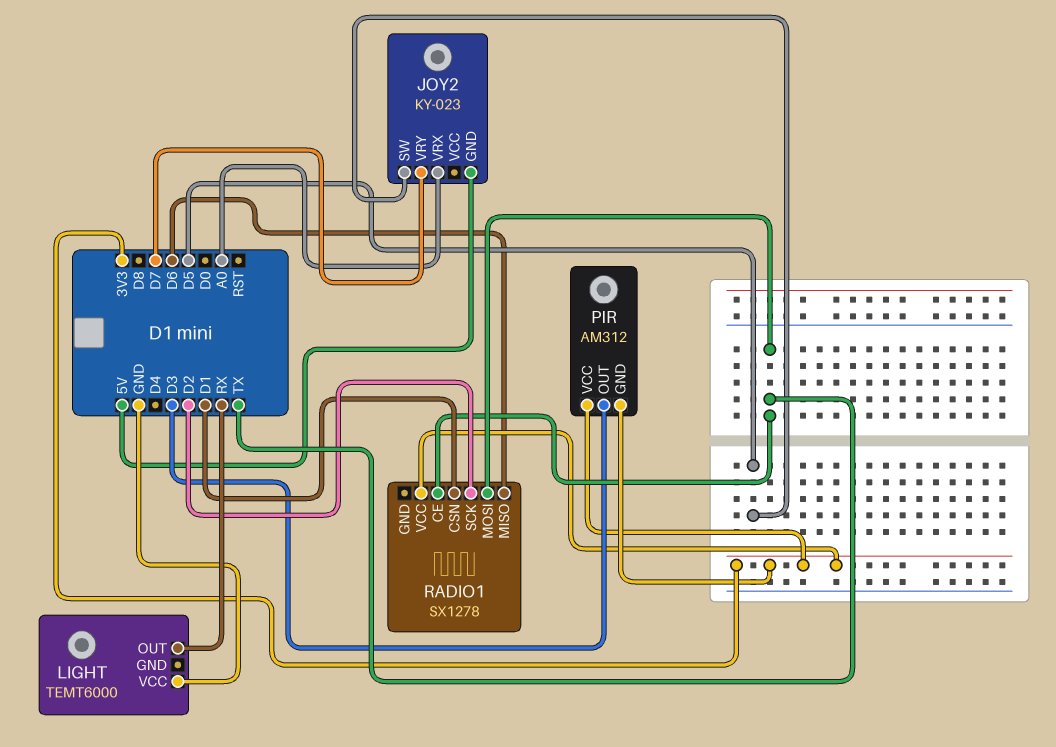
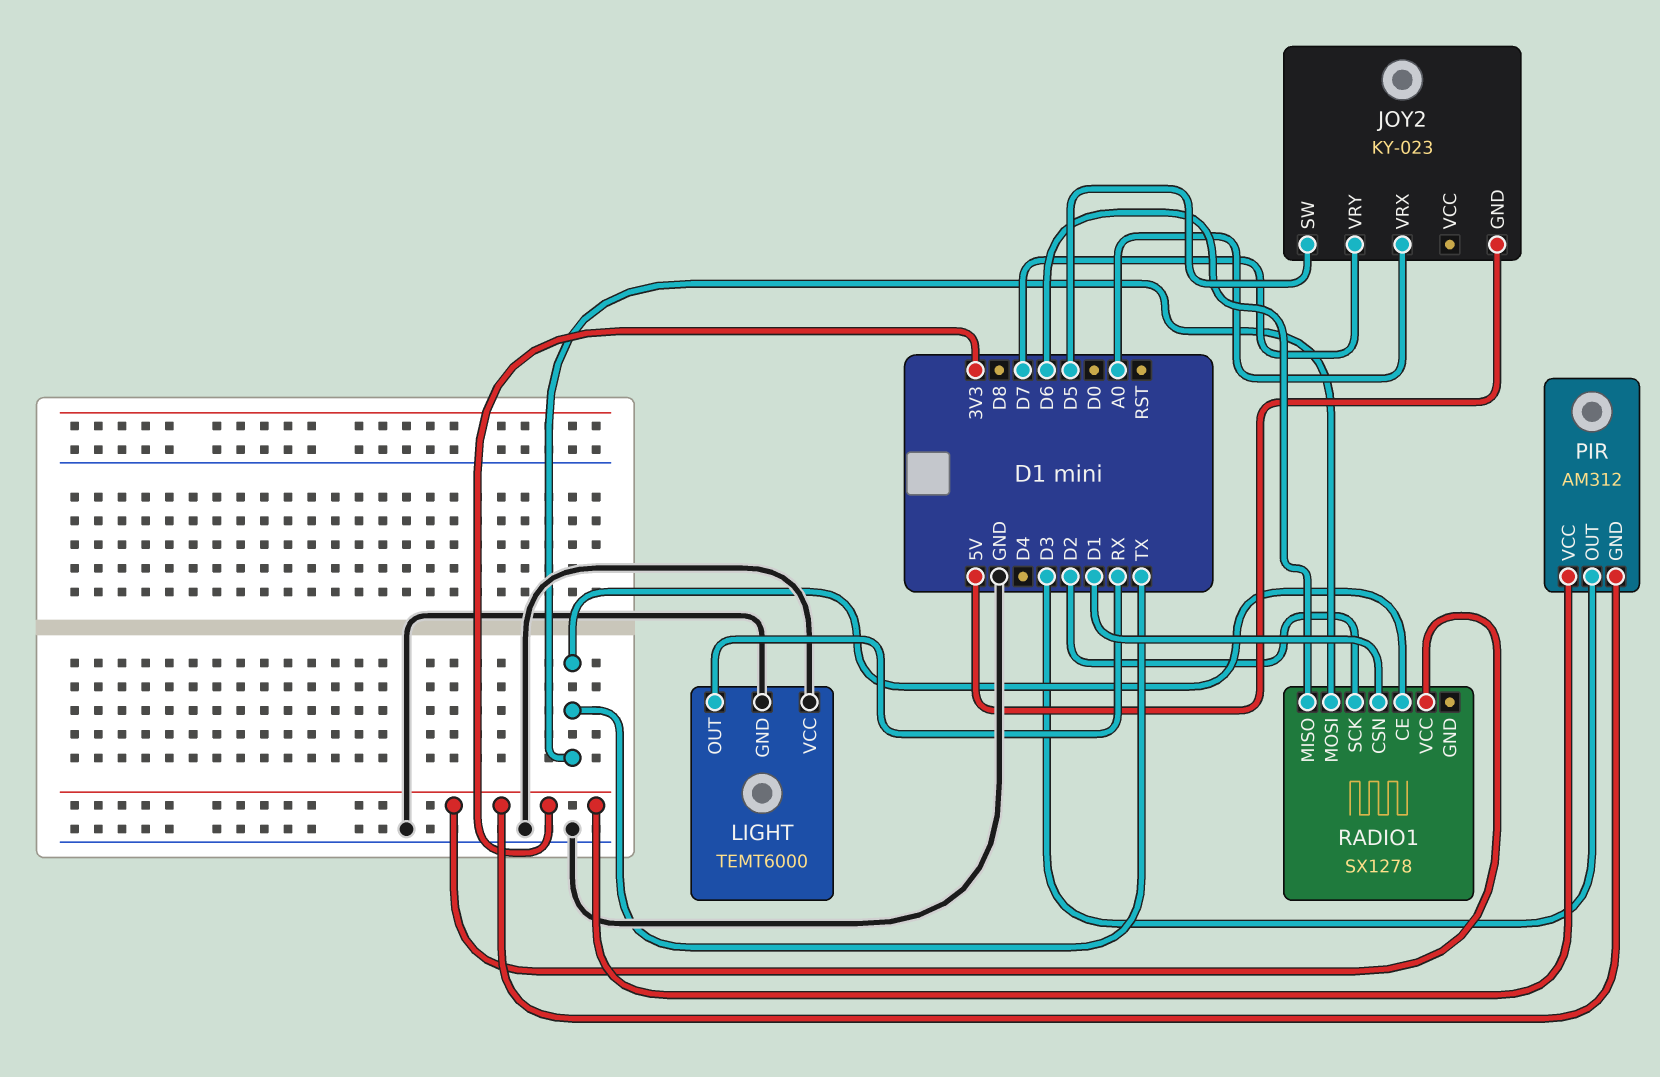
LIGHT pin GND: none -> GND

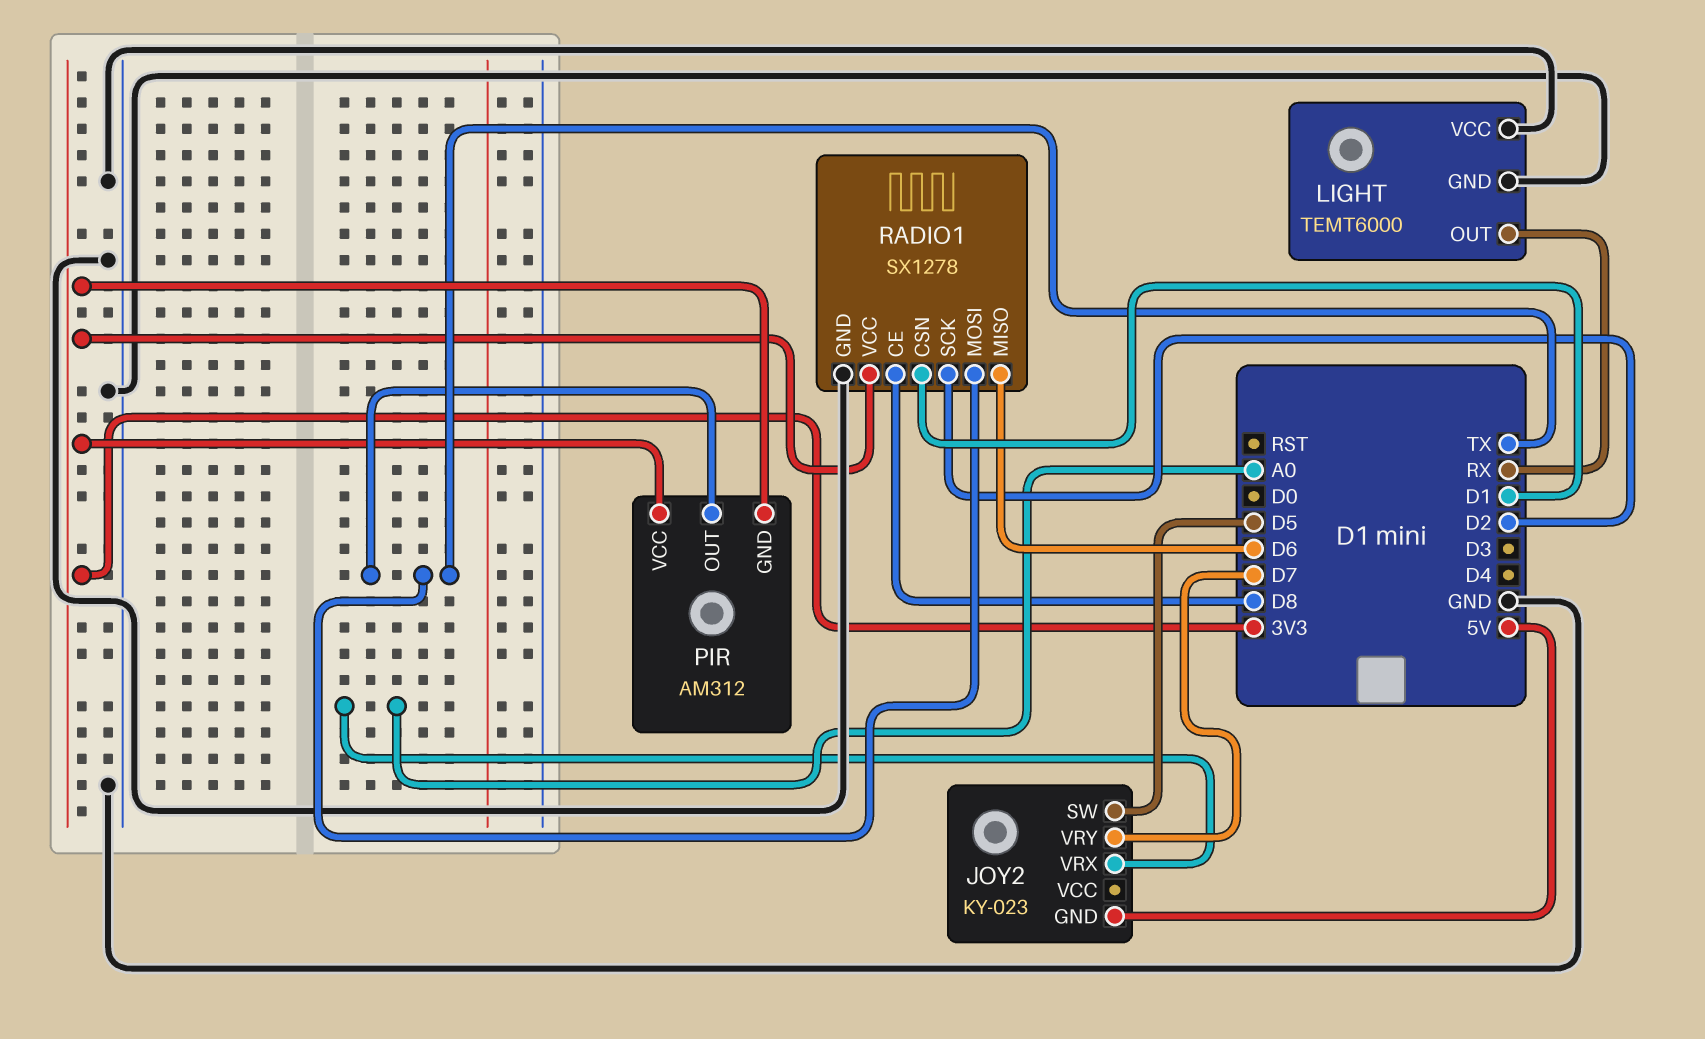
PIR pin OUT: D3 -> TX
RADIO1 pin CE: TX -> D8
RADIO1 pin GND: none -> GND

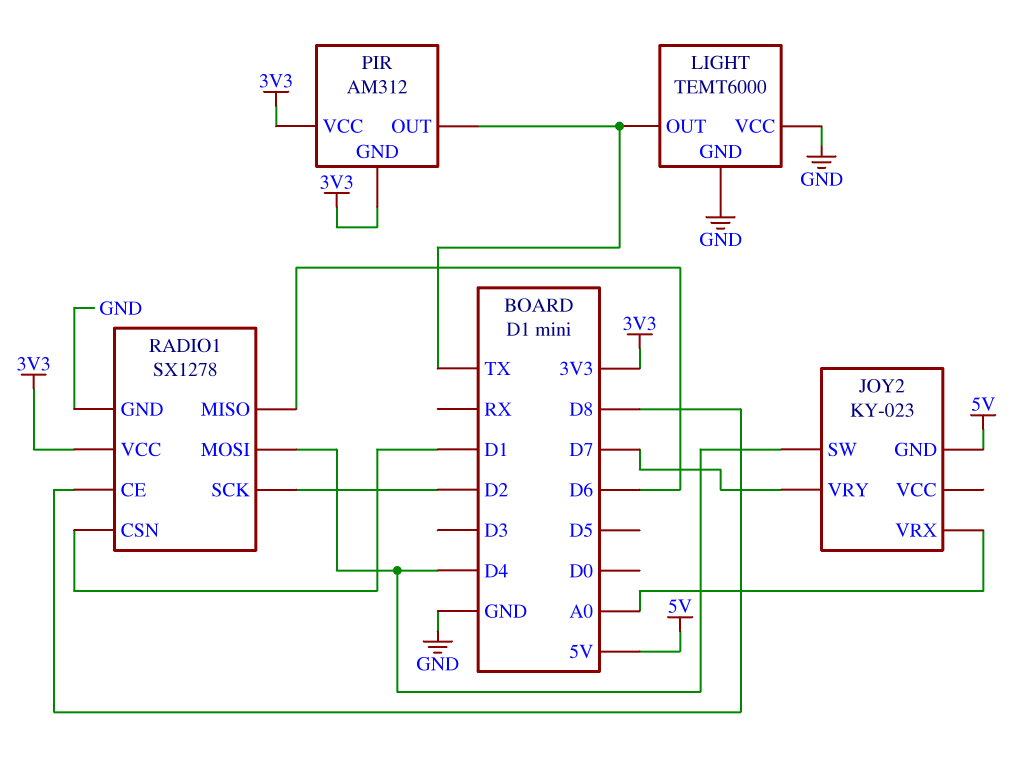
JOY2 pin SW: D5 -> D4
LIGHT pin OUT: RX -> TX
RADIO1 pin MOSI: TX -> D4

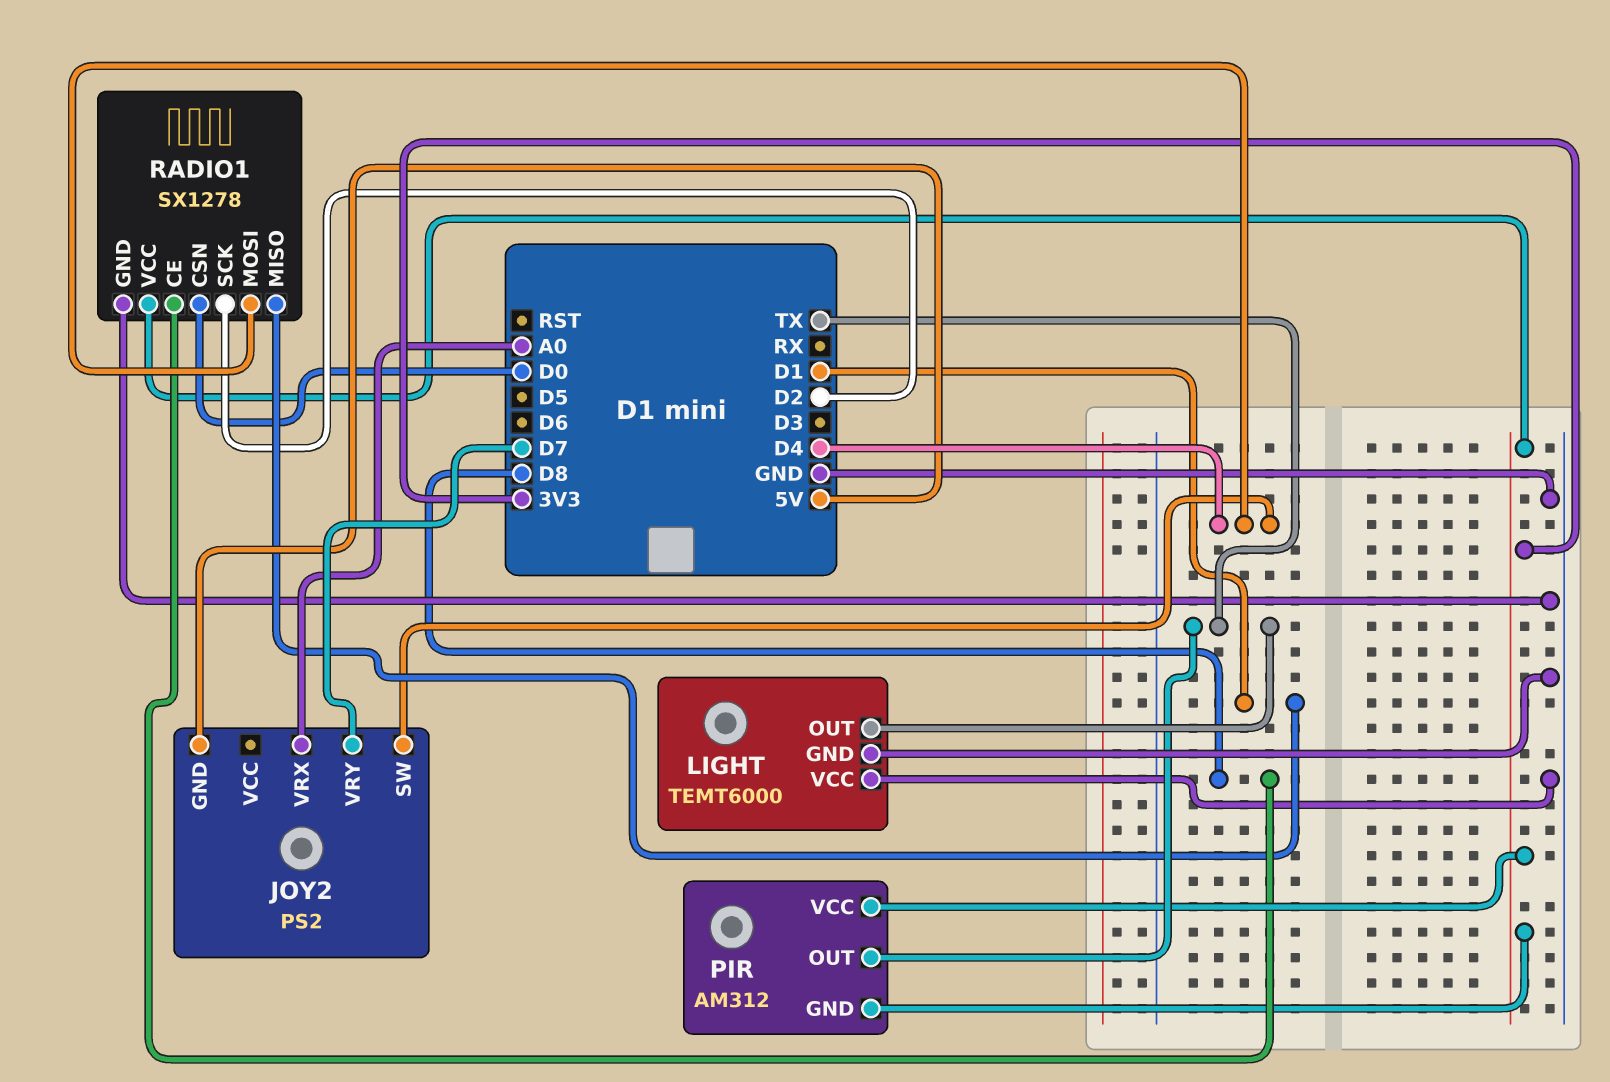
JOY2: KY-023 -> PS2
RADIO1 pin CSN: D1 -> D0
RADIO1 pin MISO: D6 -> D1

